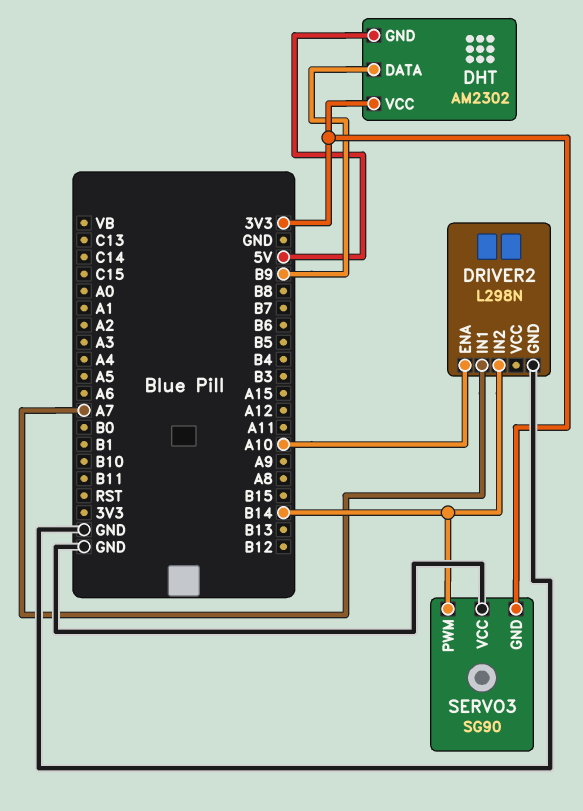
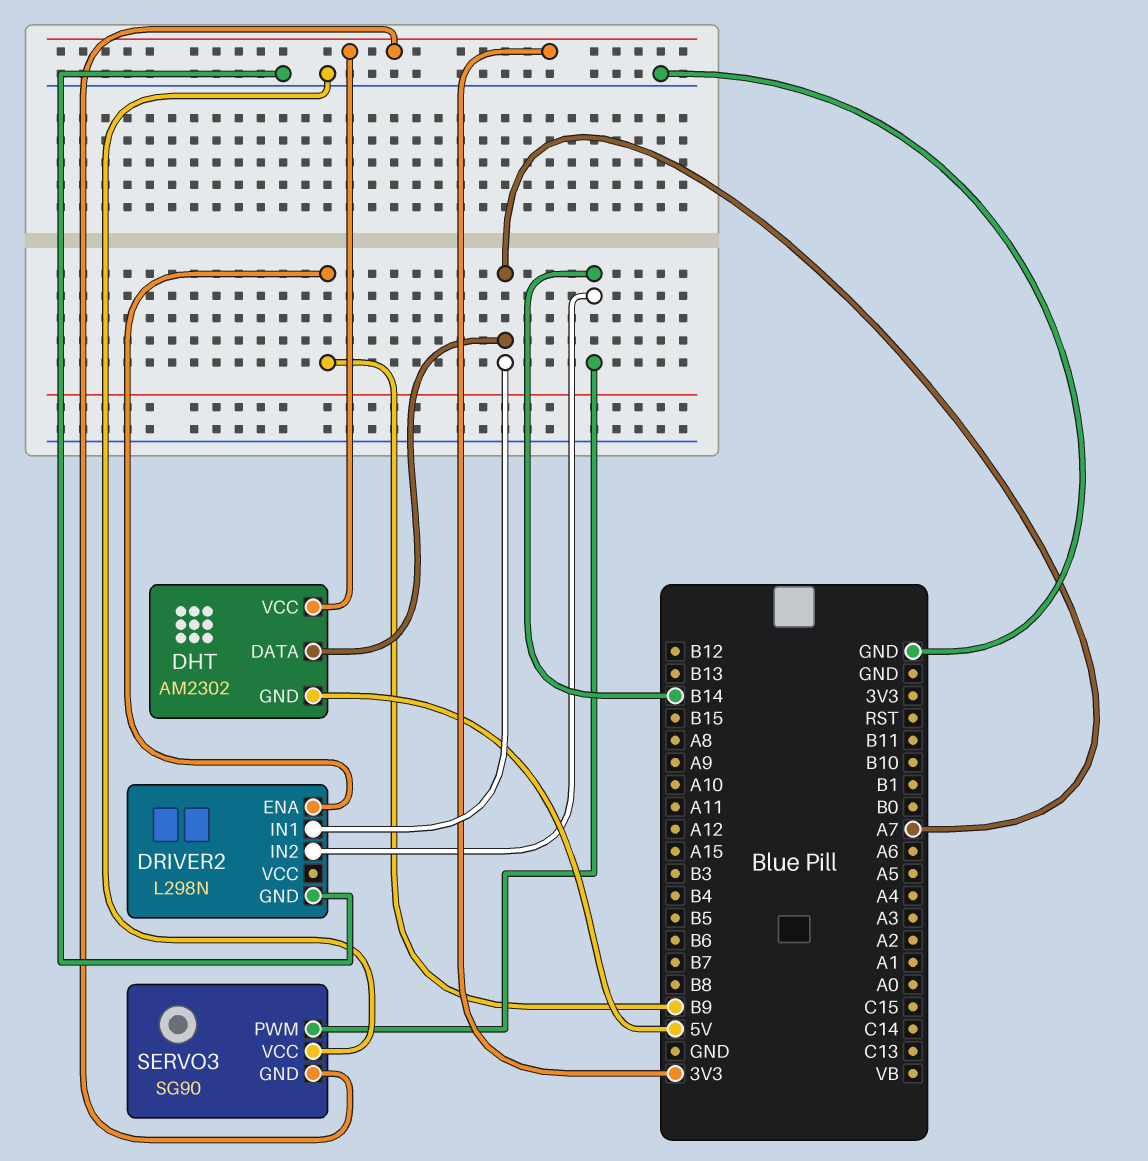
DHT pin DATA: B9 -> A7
DRIVER2 pin ENA: A10 -> B9

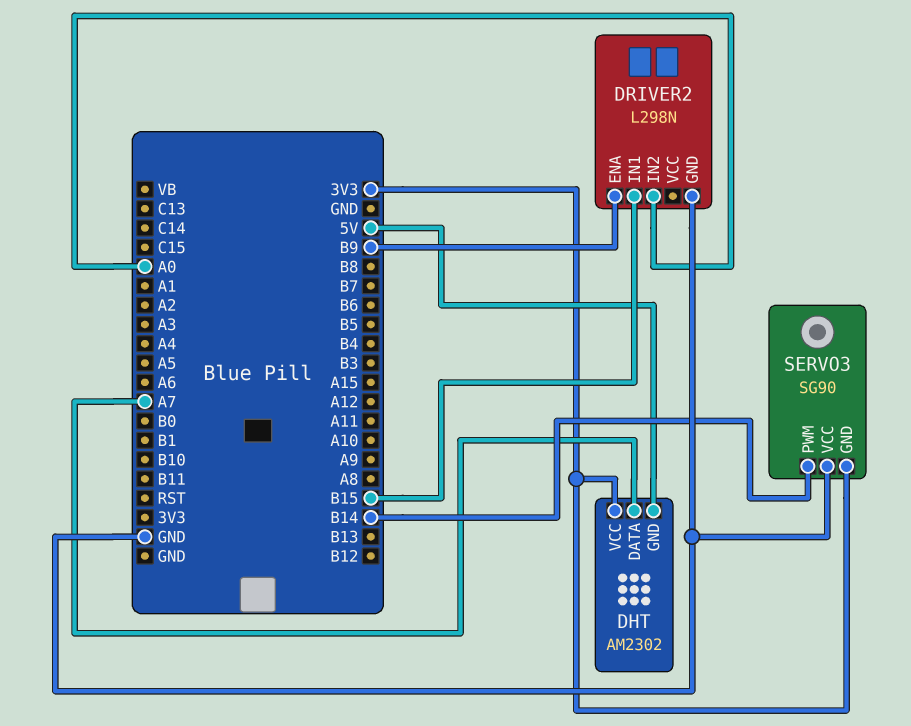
DRIVER2 pin IN1: A7 -> B15
DRIVER2 pin IN2: B14 -> A0

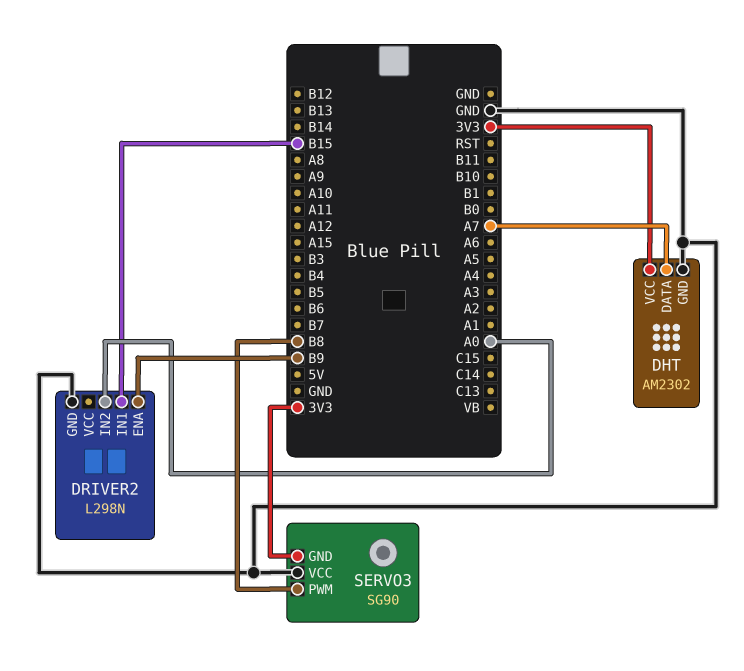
DHT pin GND: 5V -> GND
SERVO3 pin PWM: B14 -> B8

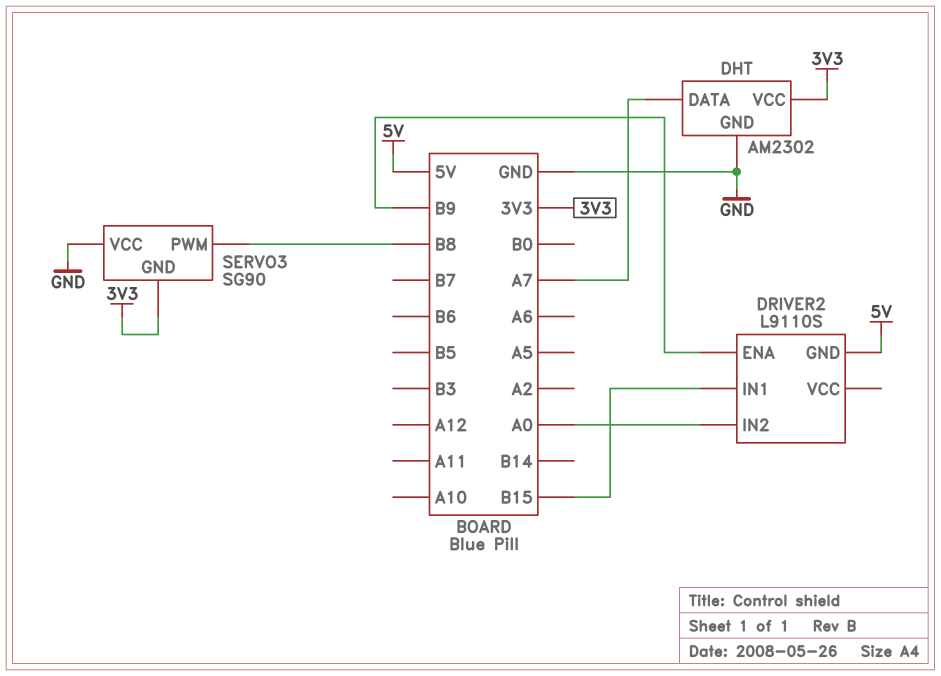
DRIVER2: L298N -> L9110S
DRIVER2 pin GND: GND -> 5V

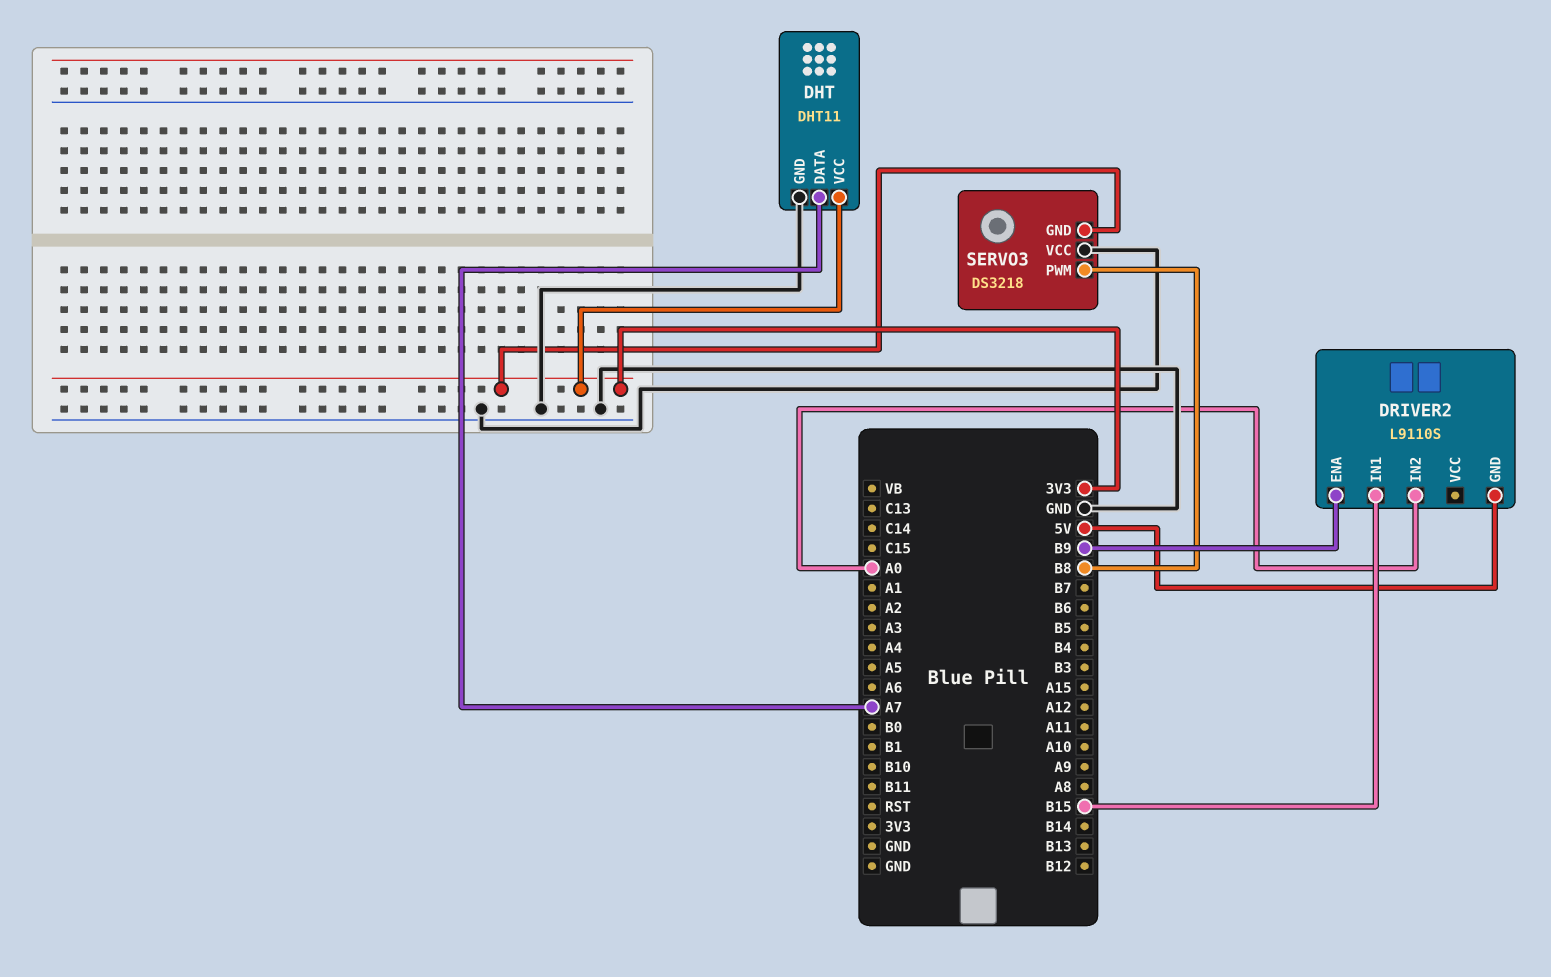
DHT: AM2302 -> DHT11
SERVO3: SG90 -> DS3218

